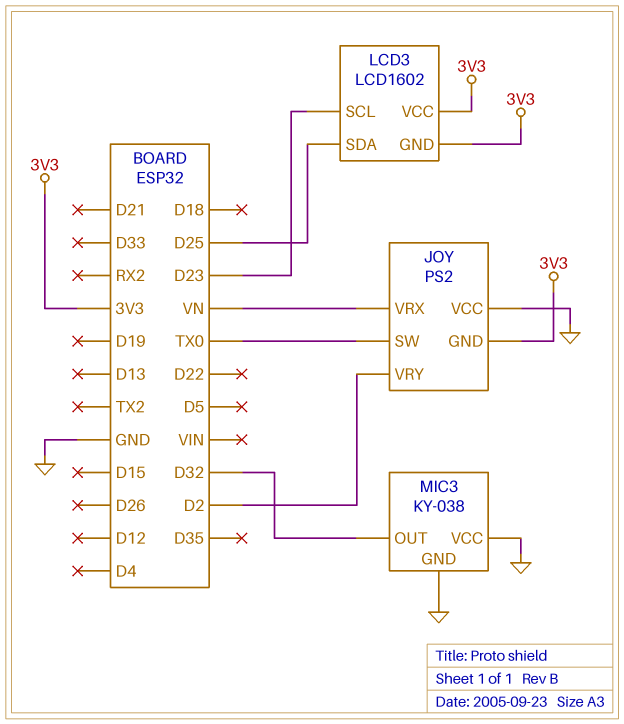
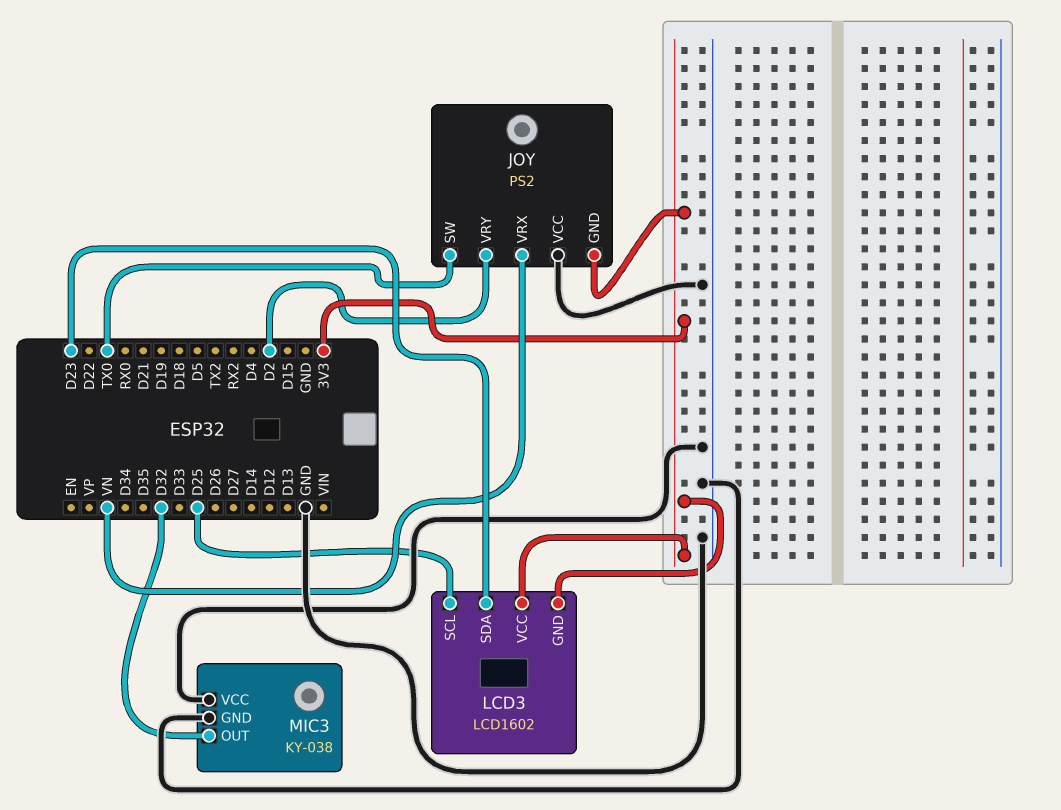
LCD3 pin SCL: D23 -> D25
LCD3 pin SDA: D25 -> D23

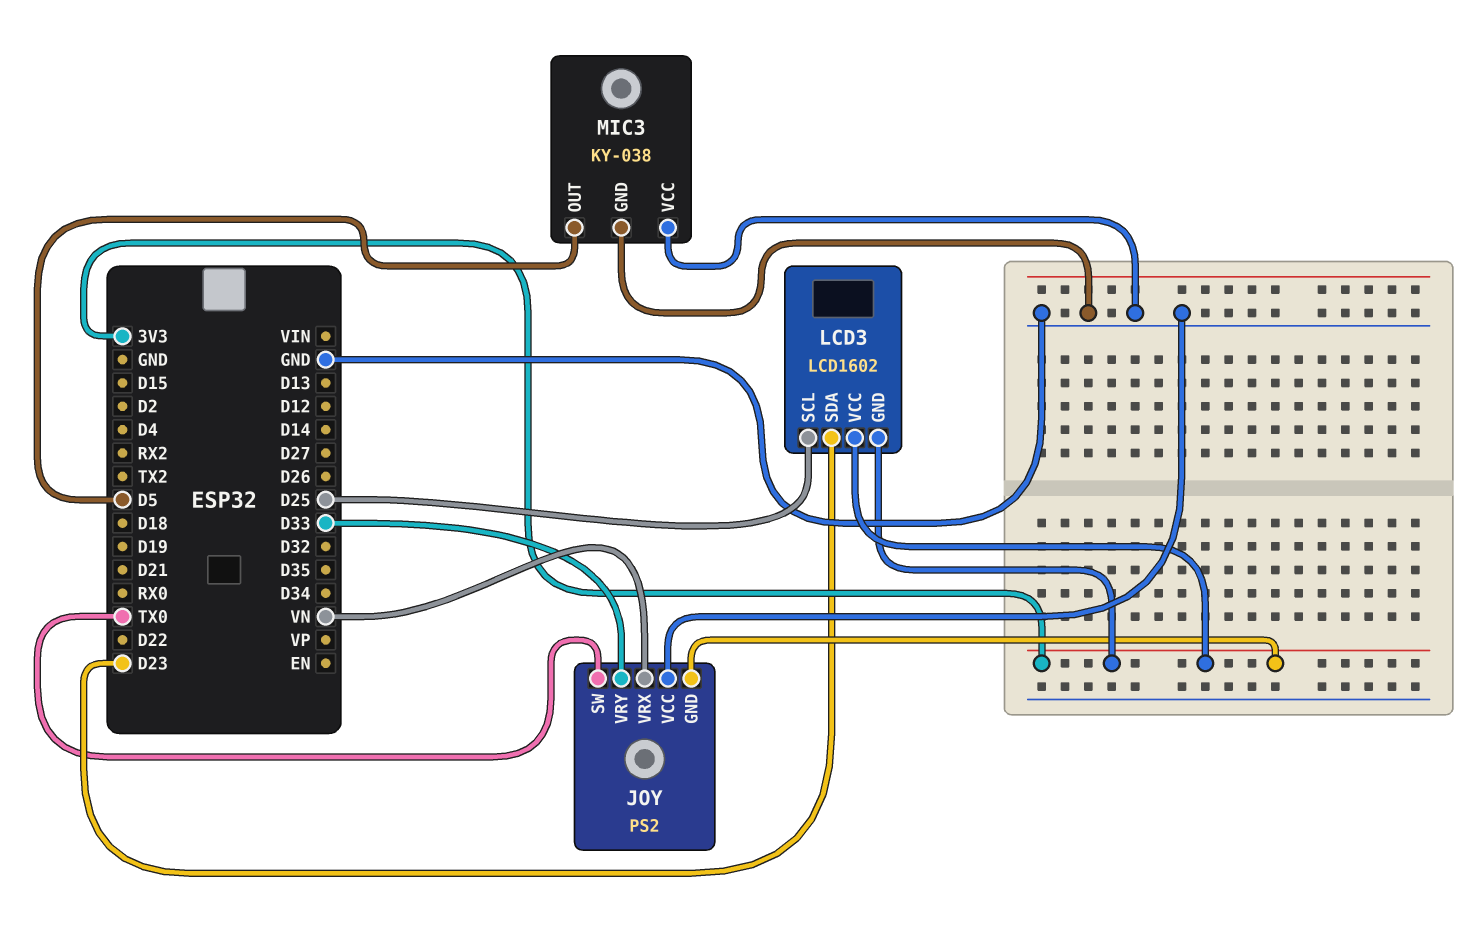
JOY pin VRY: D2 -> D33
MIC3 pin OUT: D32 -> D5

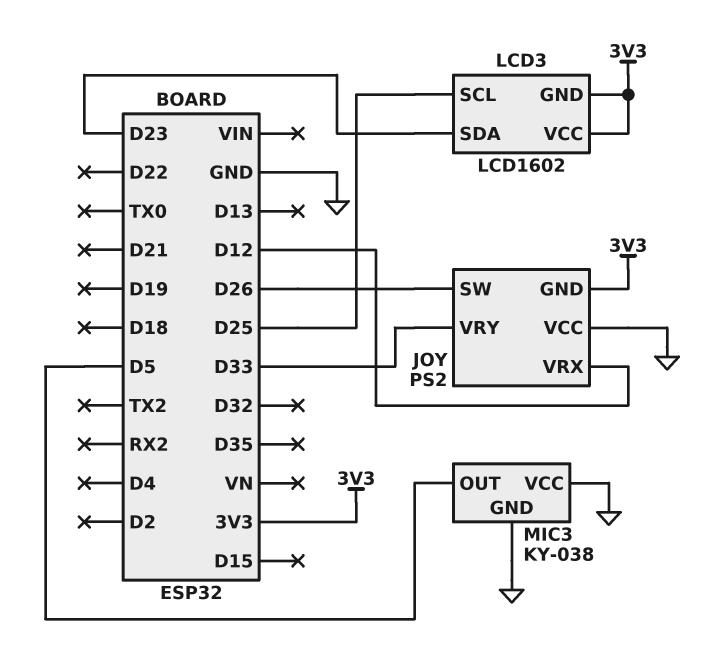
JOY pin SW: TX0 -> D26
JOY pin VRX: VN -> D12

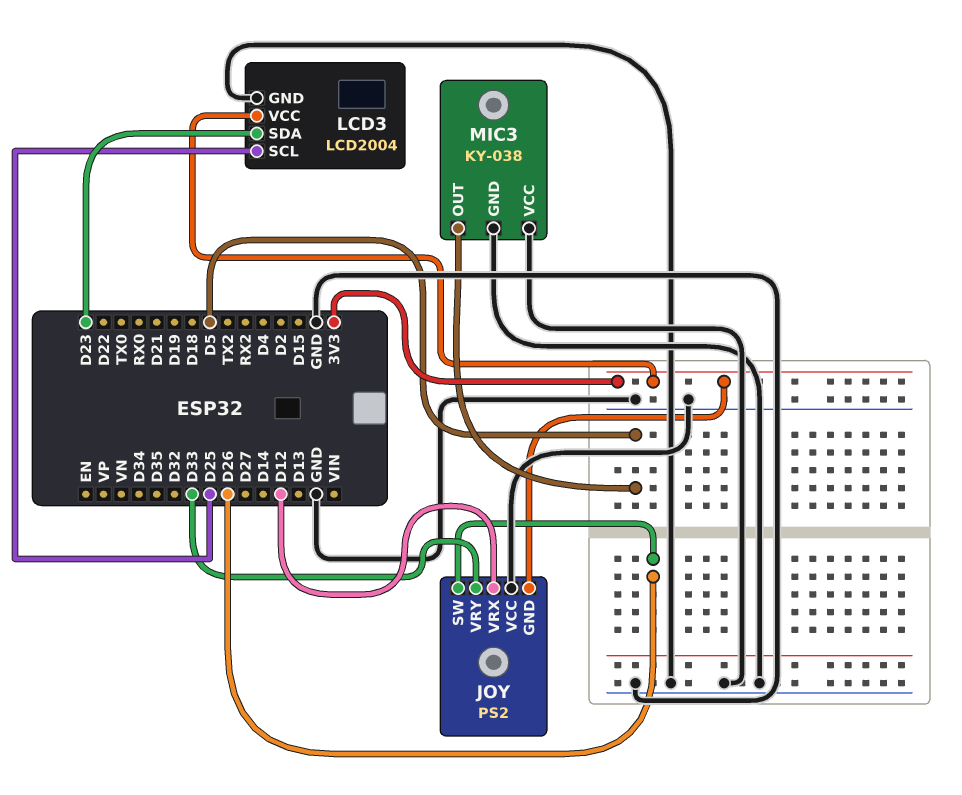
LCD3: LCD1602 -> LCD2004
LCD3 pin GND: 3V3 -> GND

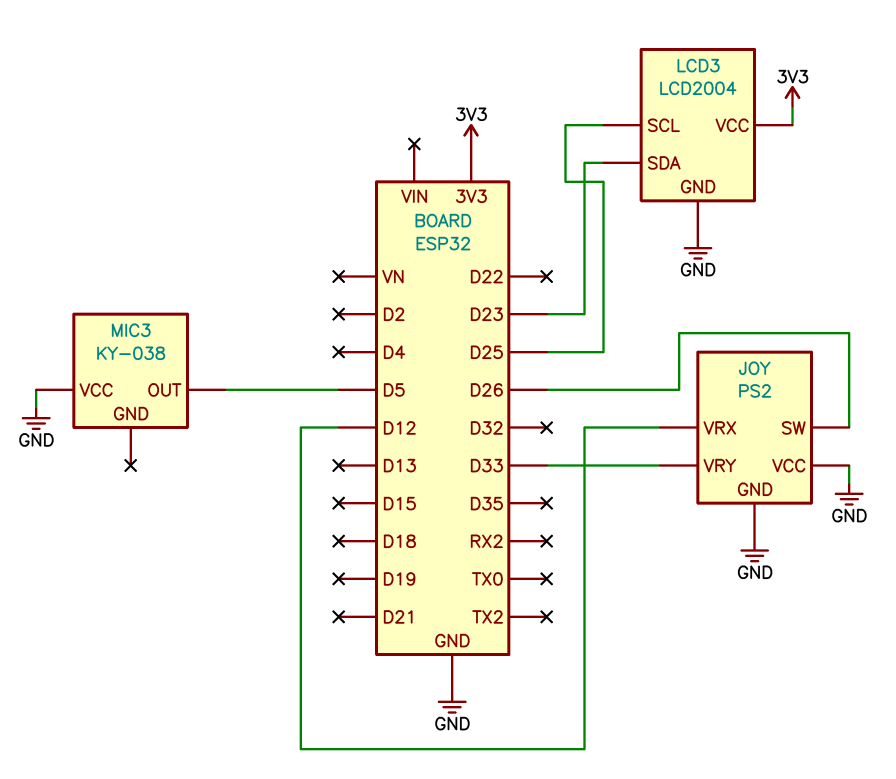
JOY pin GND: 3V3 -> GND
MIC3 pin GND: GND -> none

